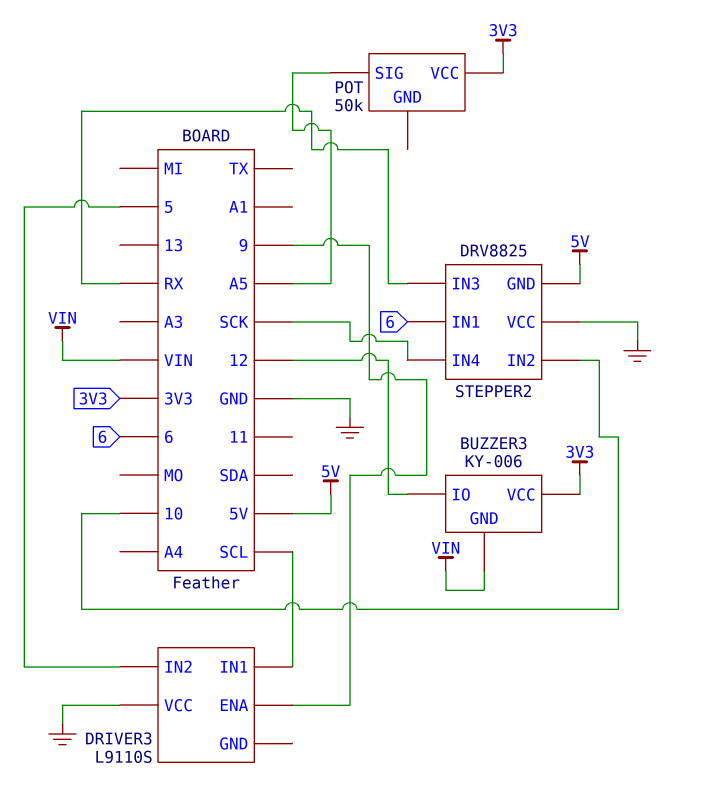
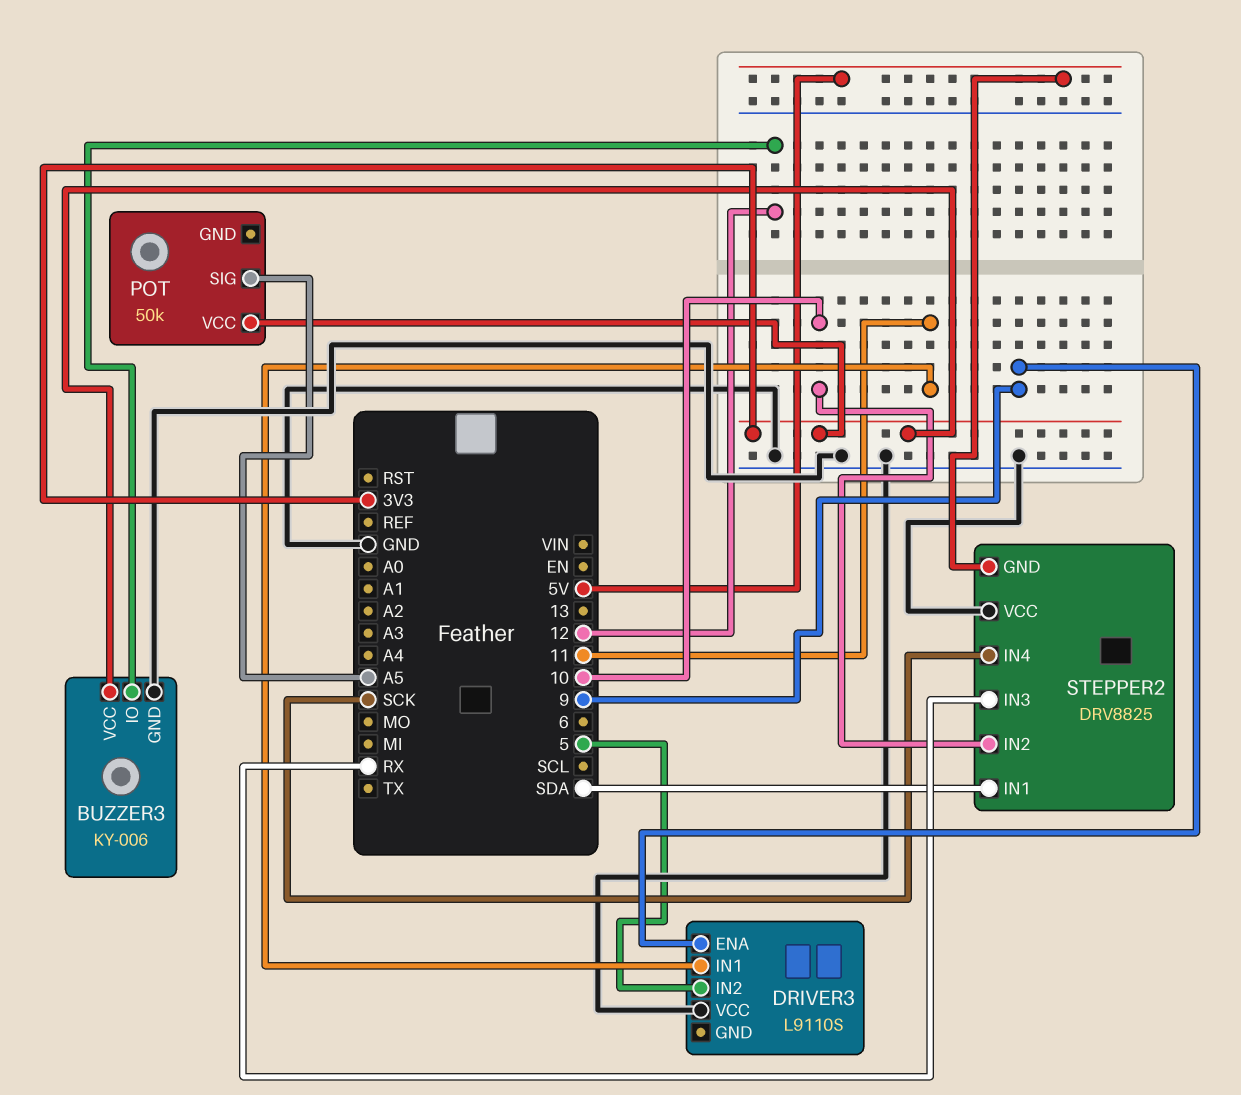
BUZZER3 pin GND: VIN -> GND
DRIVER3 pin IN1: SCL -> 11
STEPPER2 pin IN1: 6 -> SDA

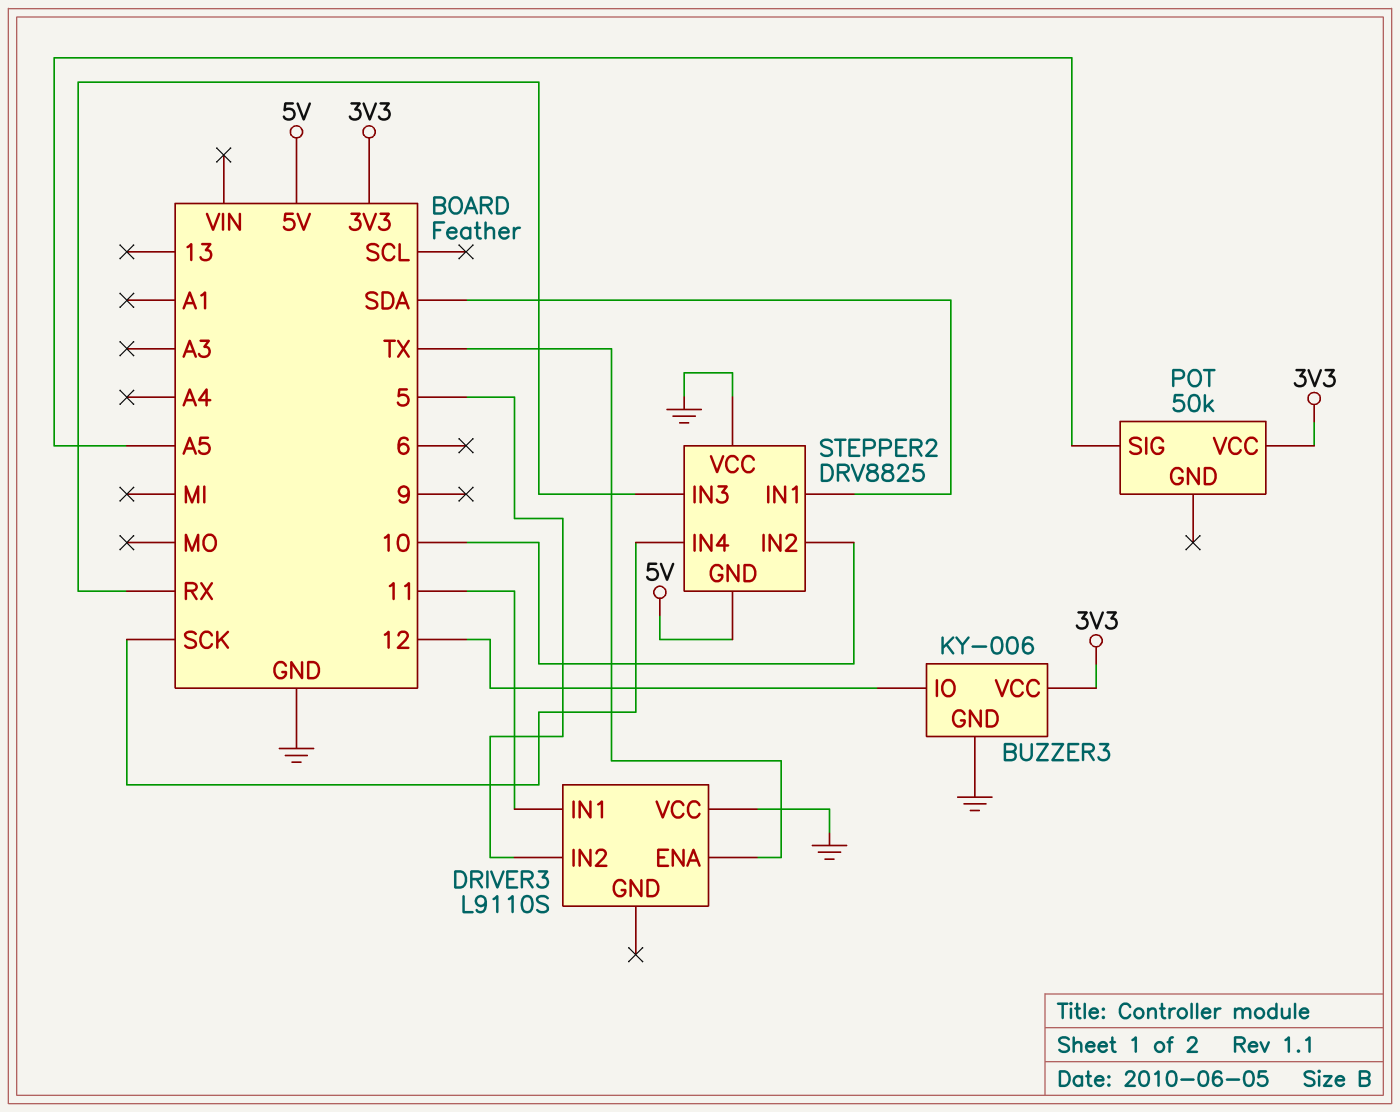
DRIVER3 pin ENA: 9 -> TX

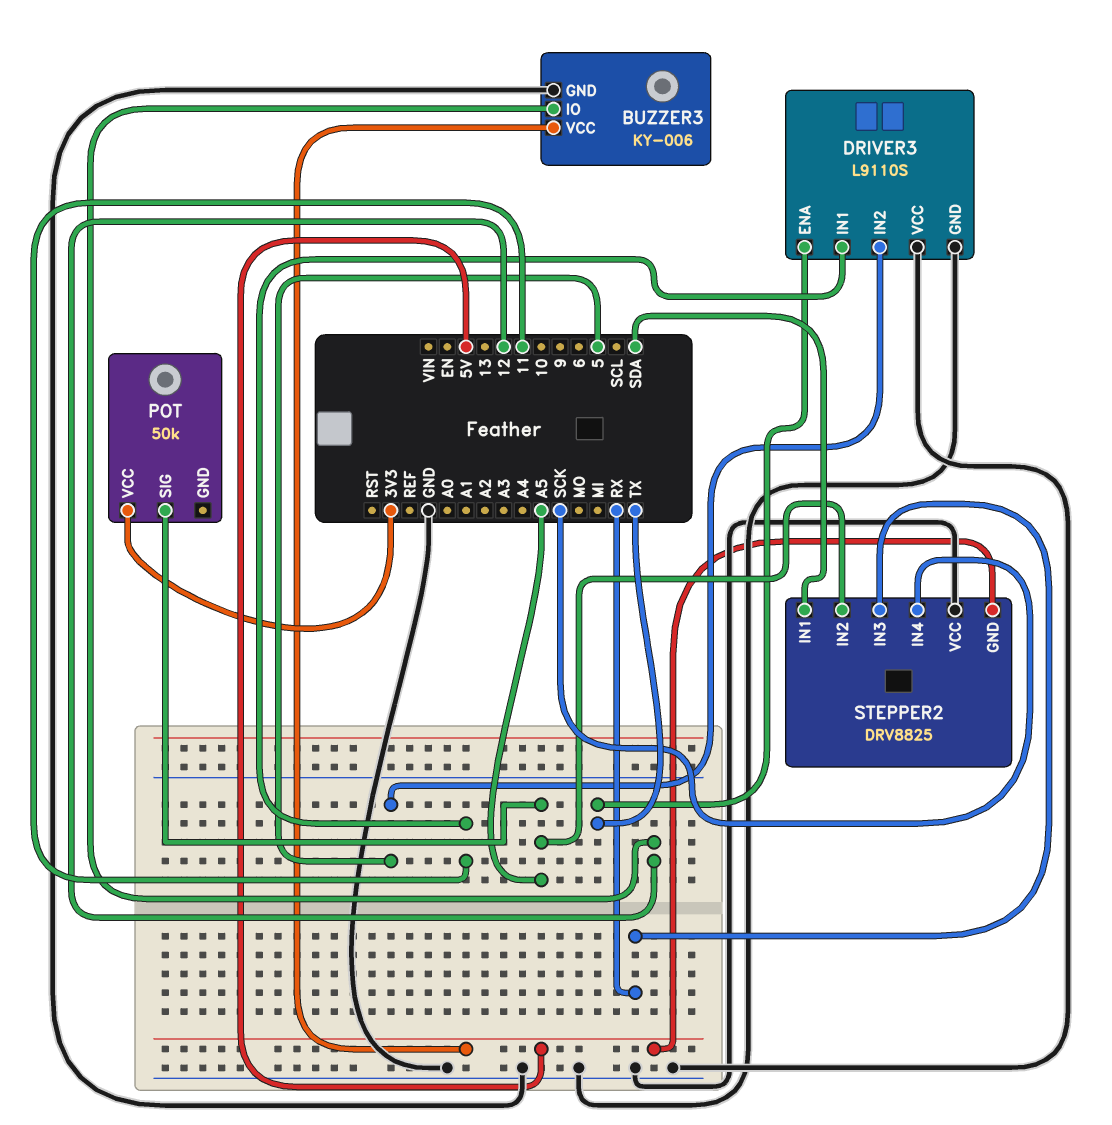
BUZZER3 pin VCC: 3V3 -> 5V
DRIVER3 pin GND: none -> GND
STEPPER2 pin IN2: 10 -> A5

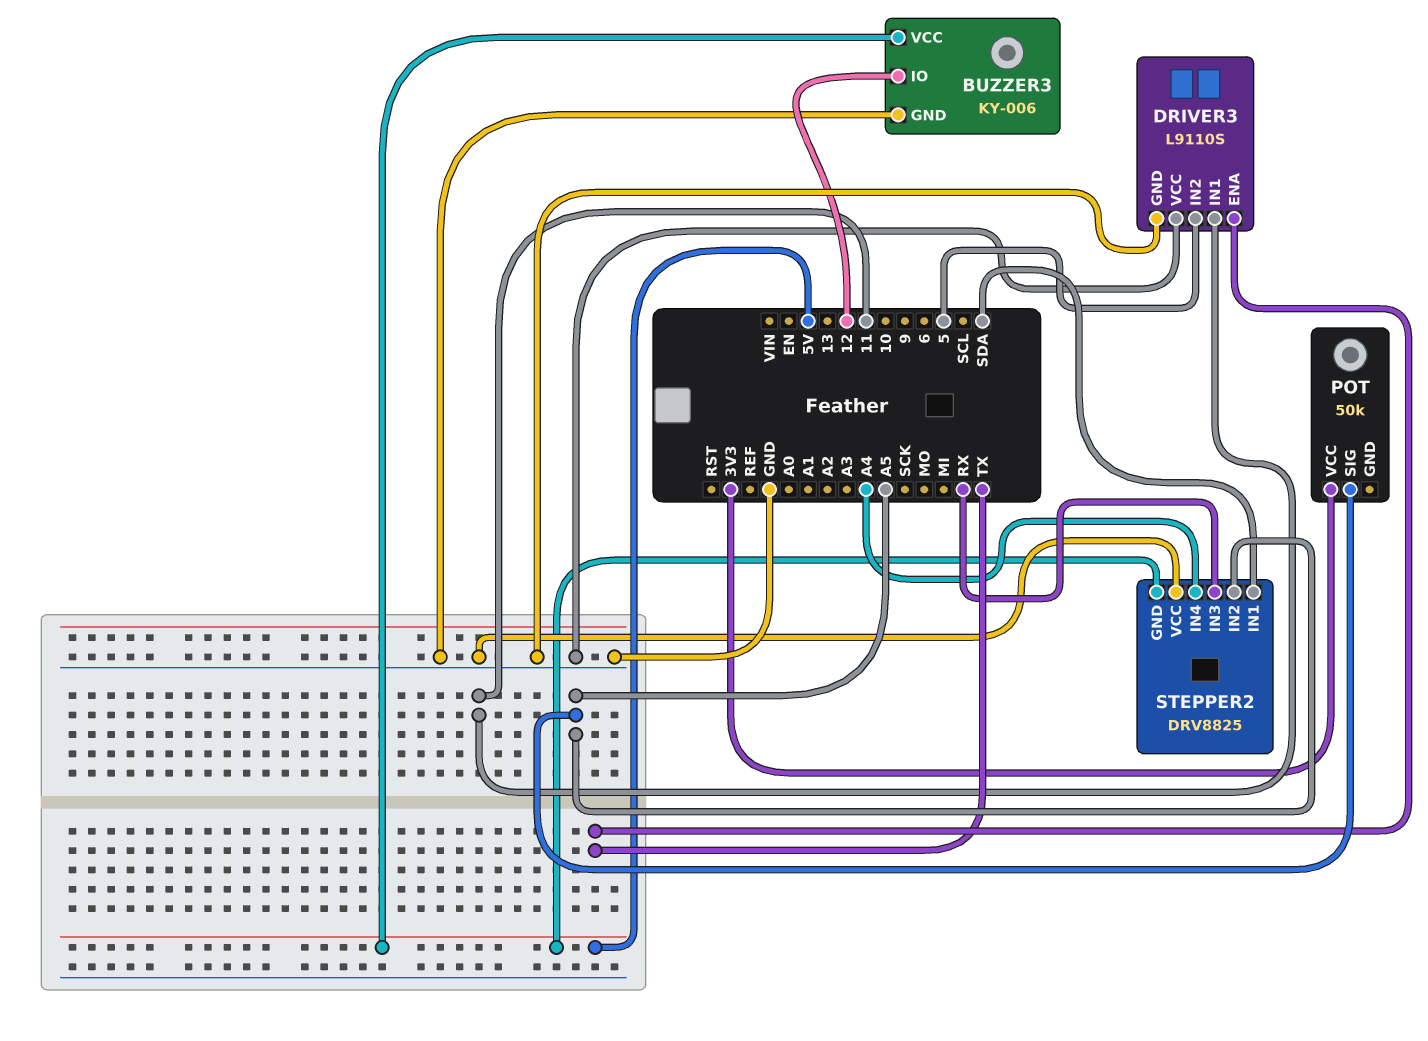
STEPPER2 pin IN4: SCK -> A4

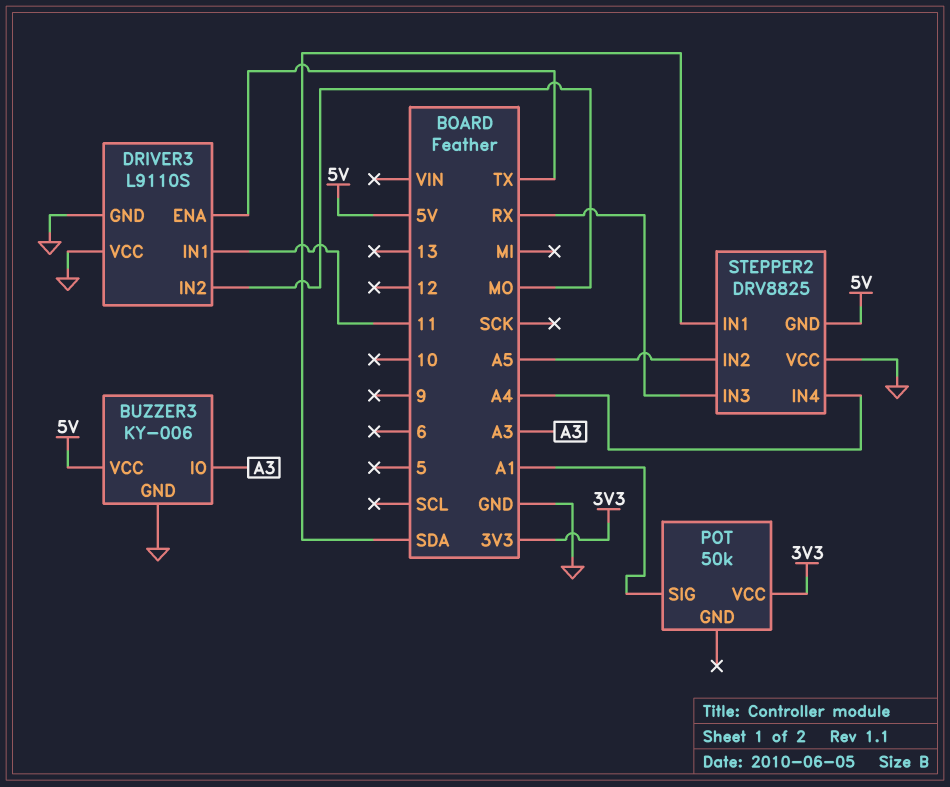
BUZZER3 pin IO: 12 -> A3
DRIVER3 pin IN2: 5 -> MO
POT pin SIG: A5 -> A1

